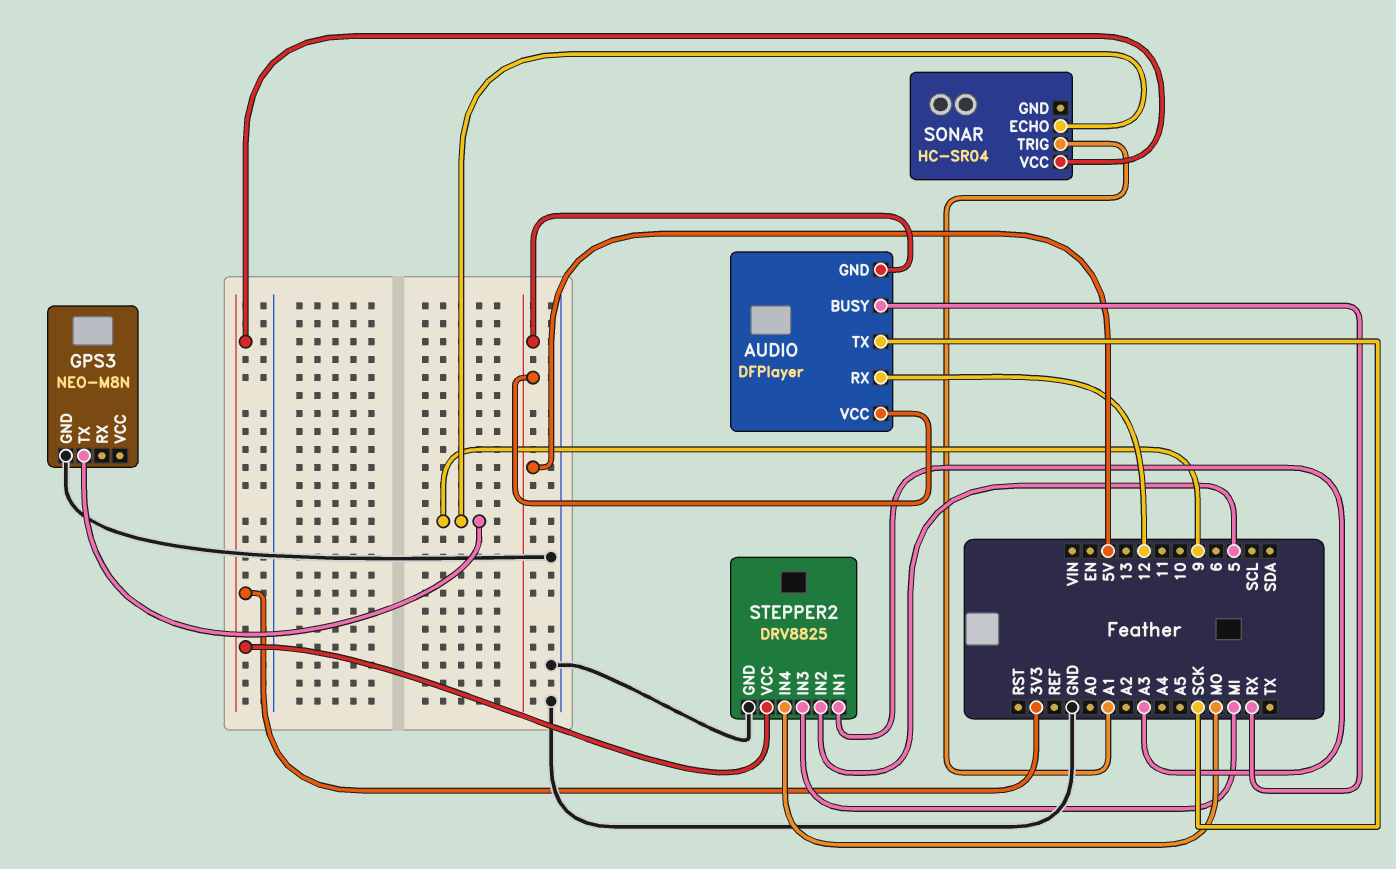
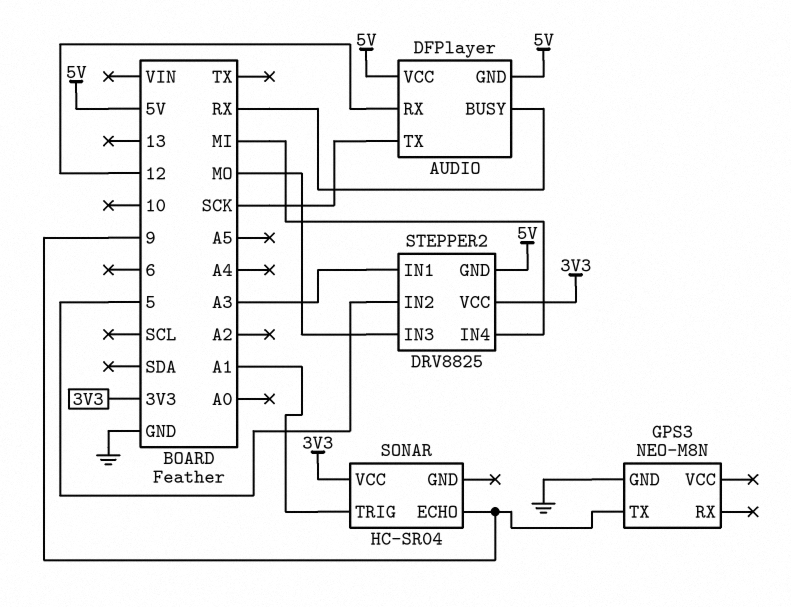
STEPPER2 pin GND: GND -> 5V
STEPPER2 pin IN3: MI -> MO
STEPPER2 pin IN4: MO -> MI

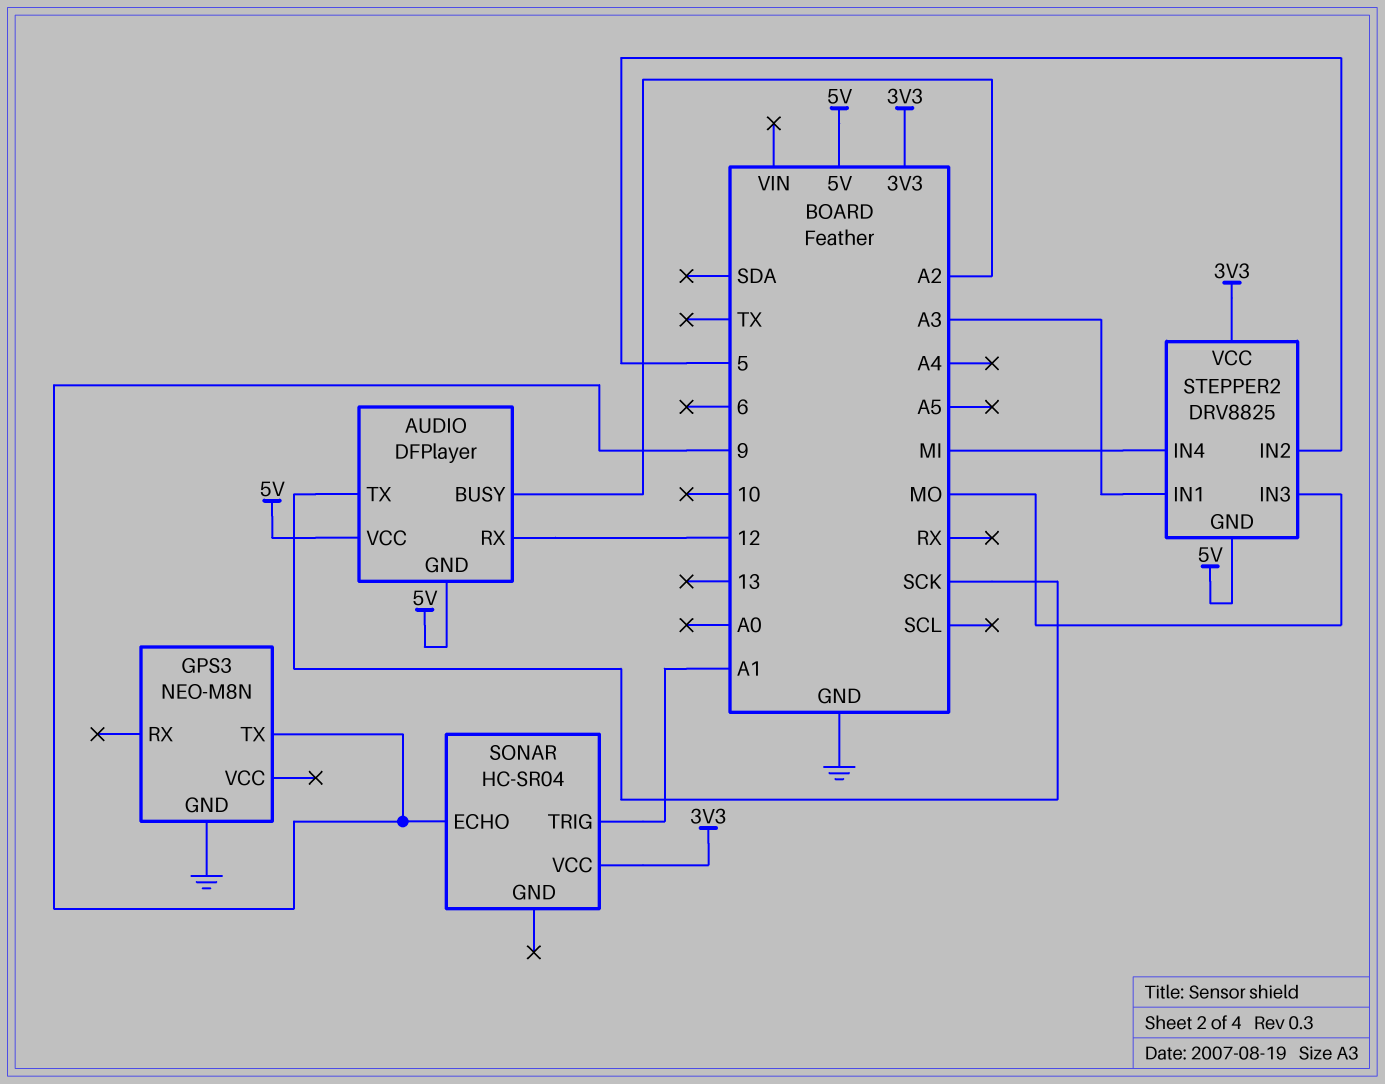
AUDIO pin BUSY: RX -> A2

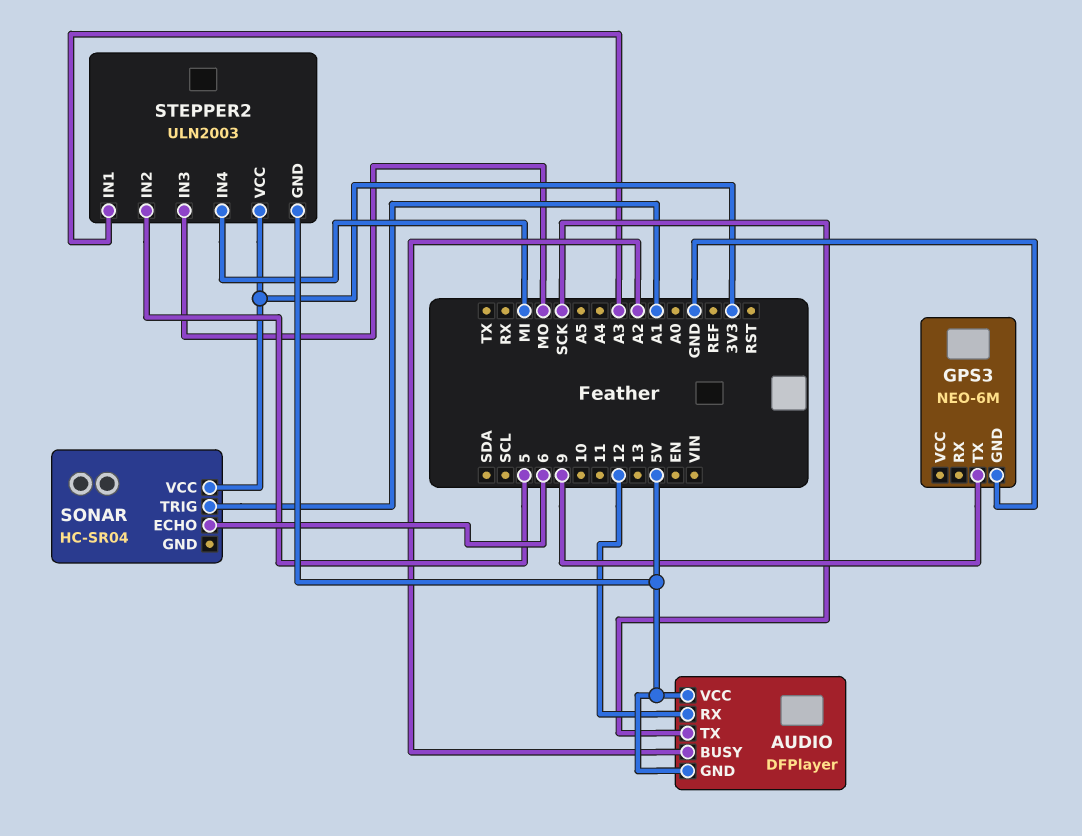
GPS3: NEO-M8N -> NEO-6M
SONAR pin ECHO: 9 -> 6
STEPPER2: DRV8825 -> ULN2003

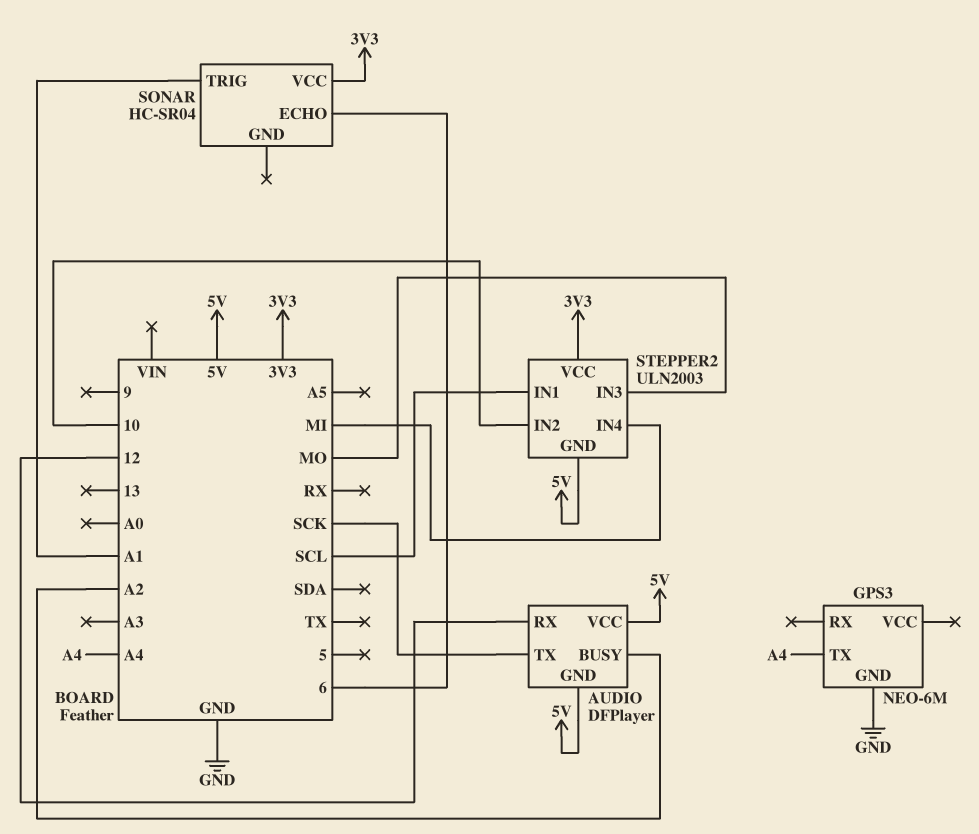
GPS3 pin TX: 9 -> A4
STEPPER2 pin IN1: A3 -> SCL
STEPPER2 pin IN2: 5 -> 10

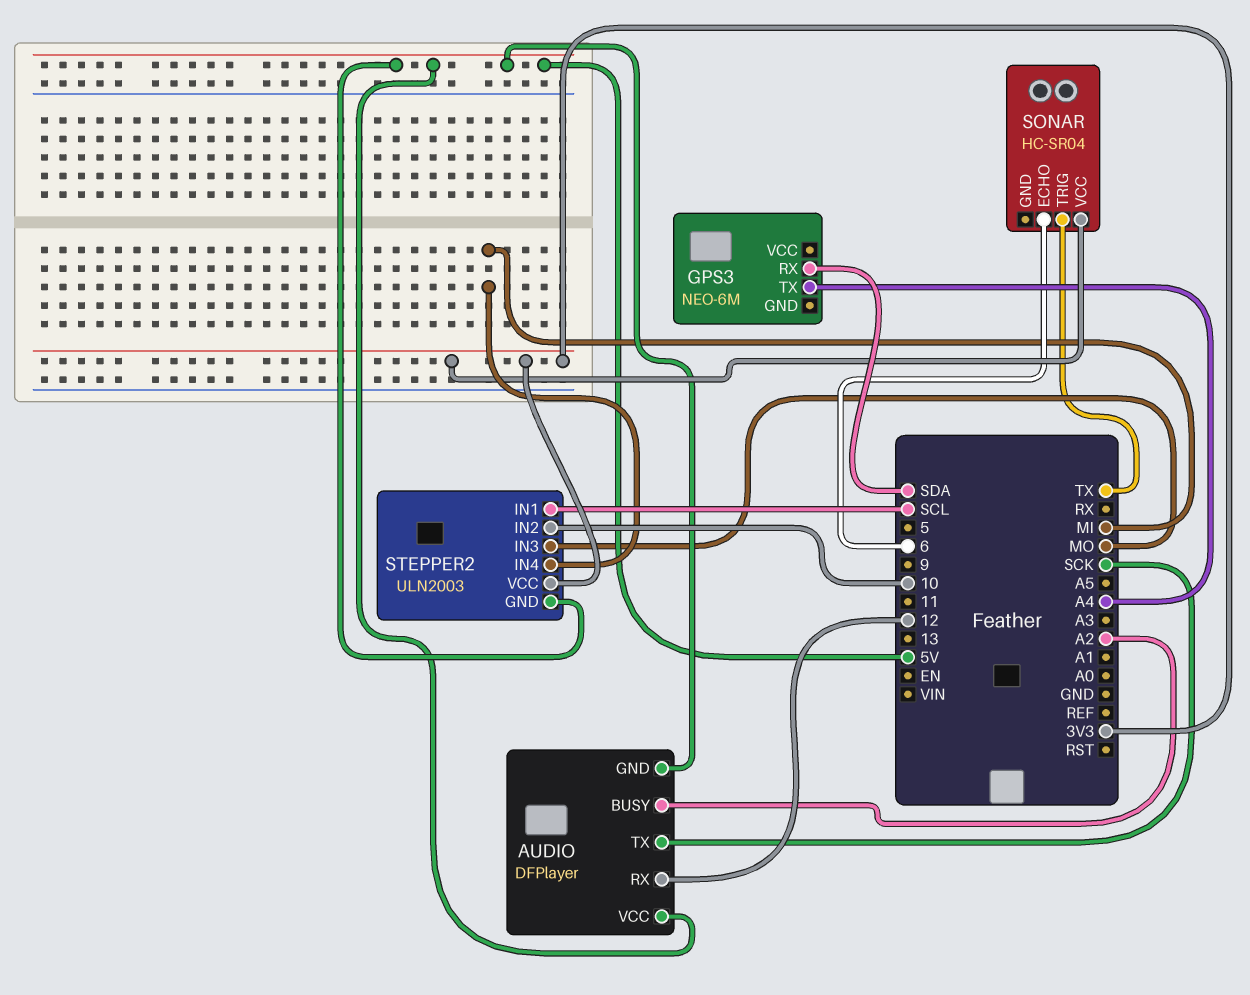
GPS3 pin GND: GND -> none
GPS3 pin RX: none -> SDA
SONAR pin TRIG: A1 -> TX

